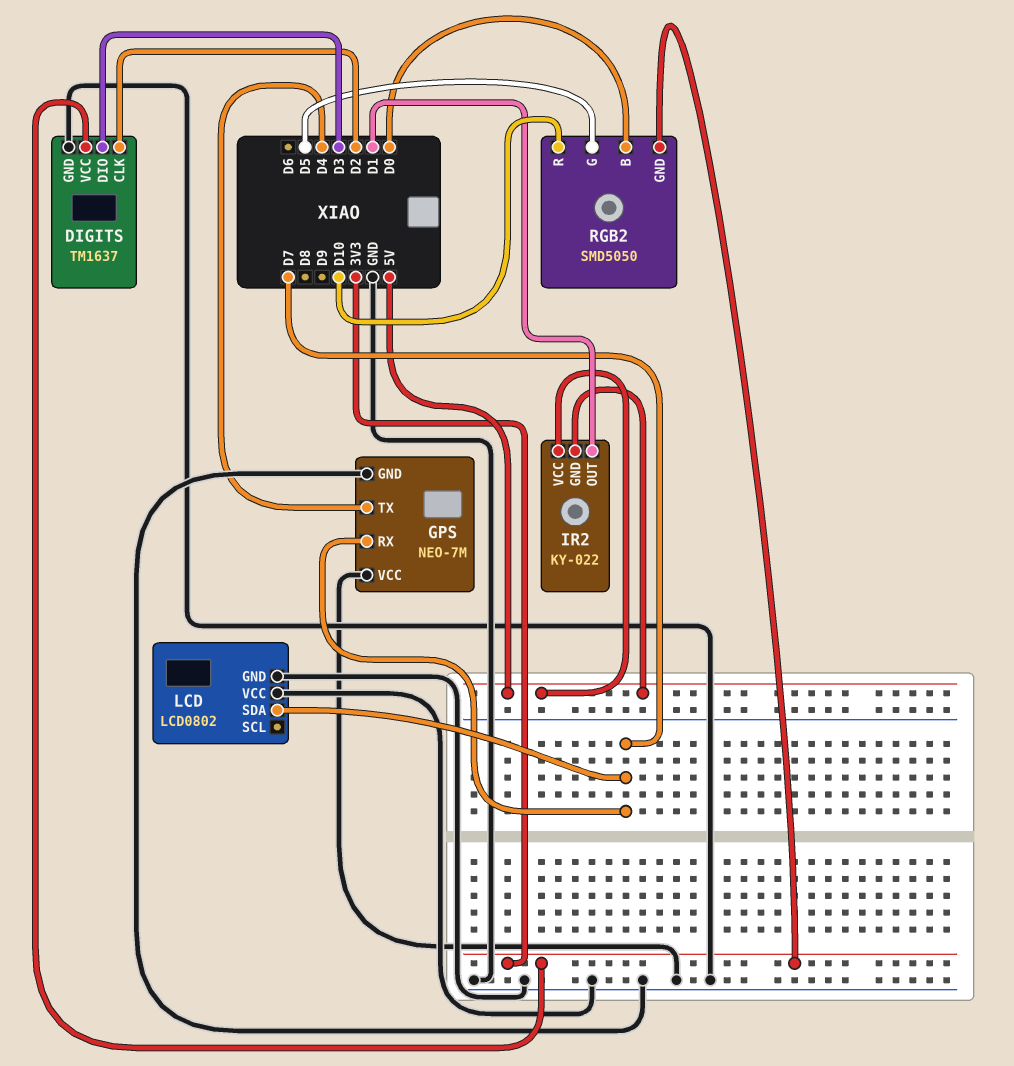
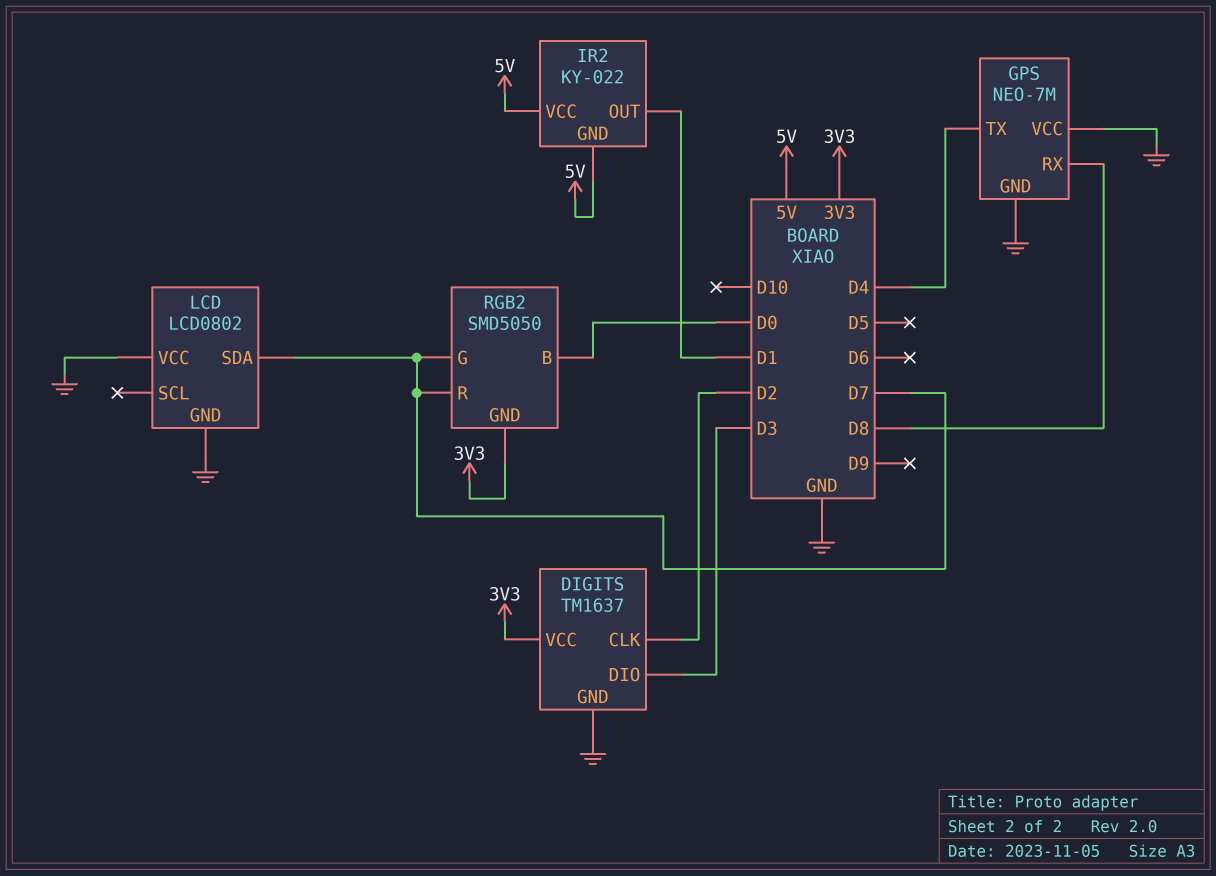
GPS pin RX: D7 -> D8
RGB2 pin G: D5 -> D7
RGB2 pin R: D10 -> D7

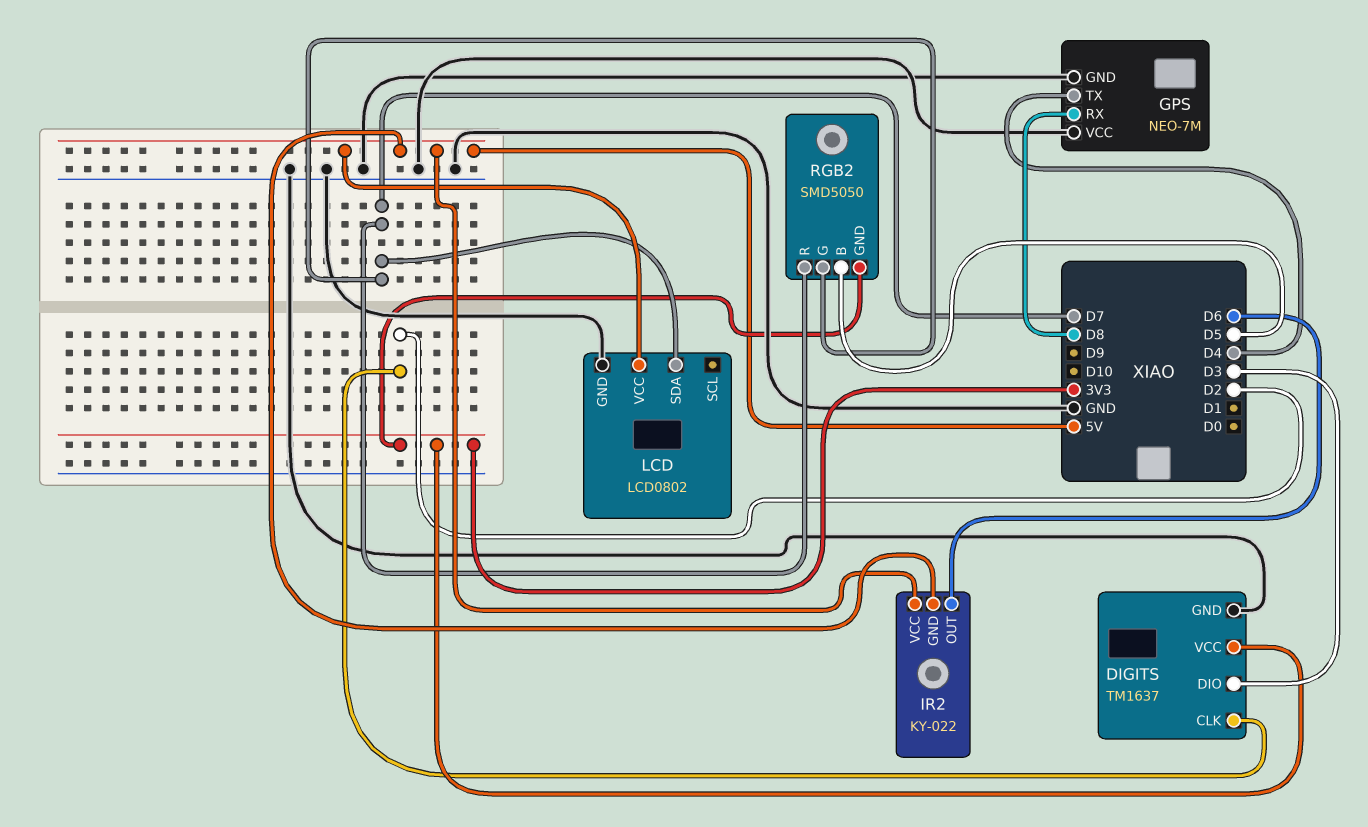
IR2 pin OUT: D1 -> D6
LCD pin VCC: GND -> 5V
RGB2 pin B: D0 -> D5

